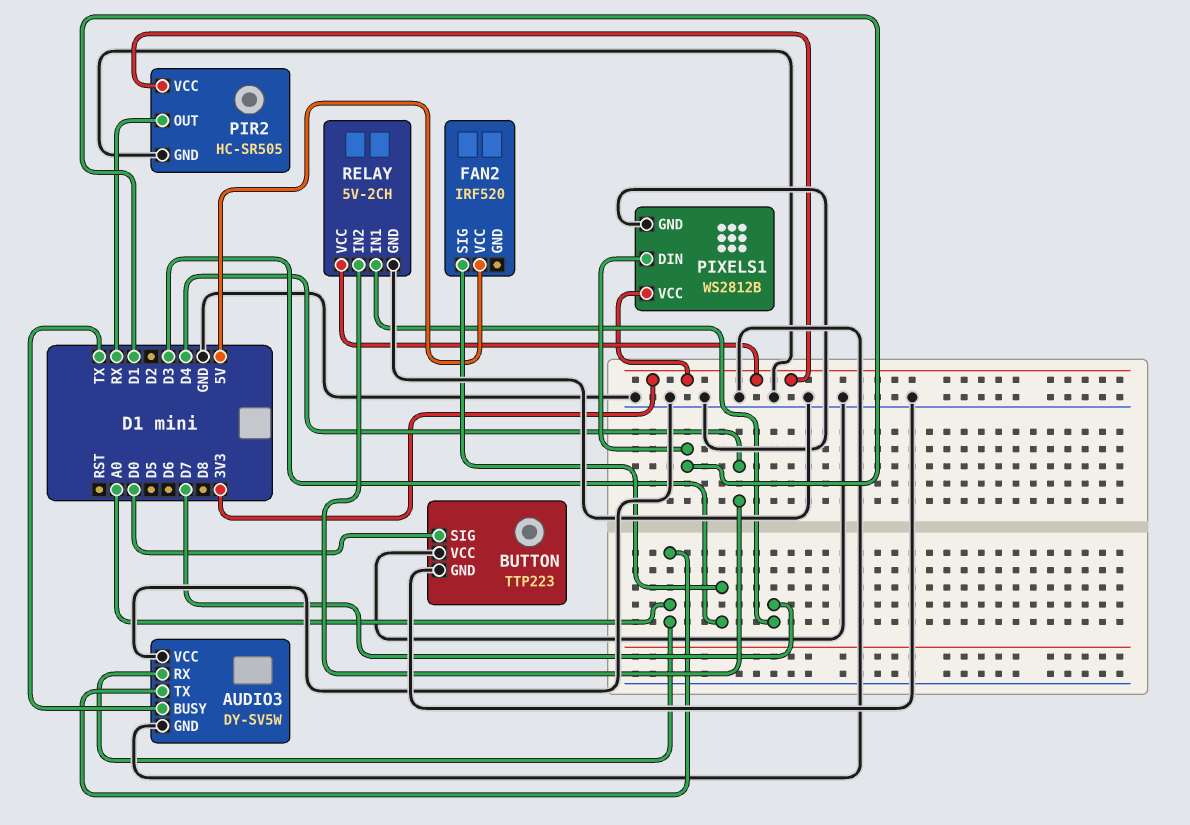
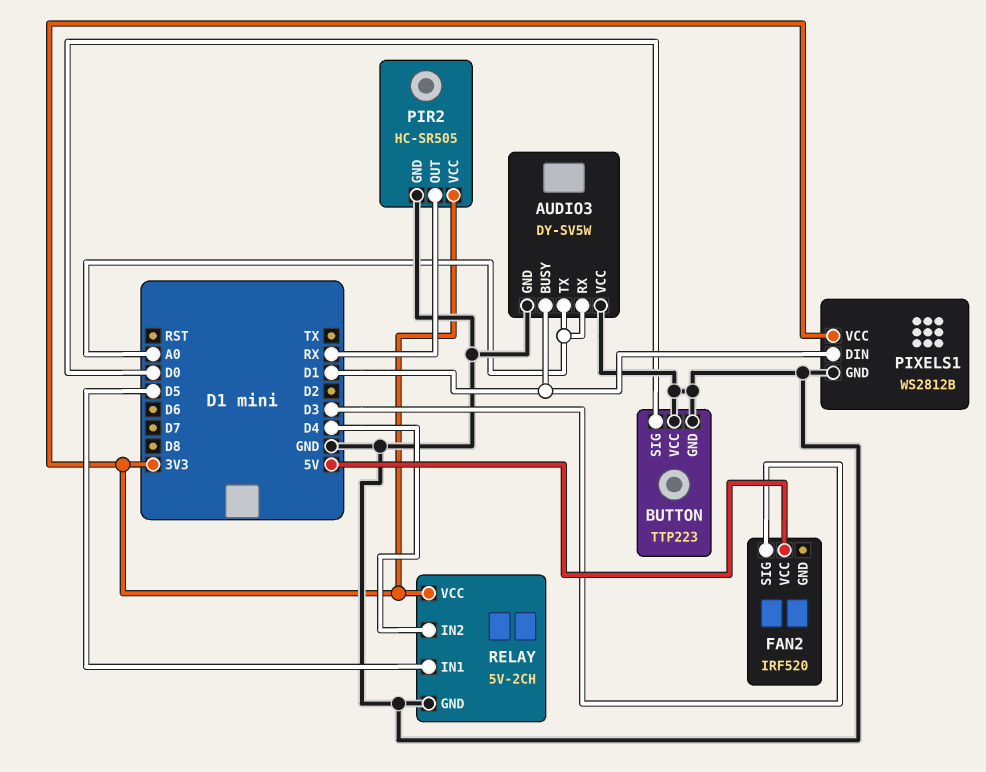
AUDIO3 pin BUSY: TX -> D1
RELAY pin IN1: D7 -> D5

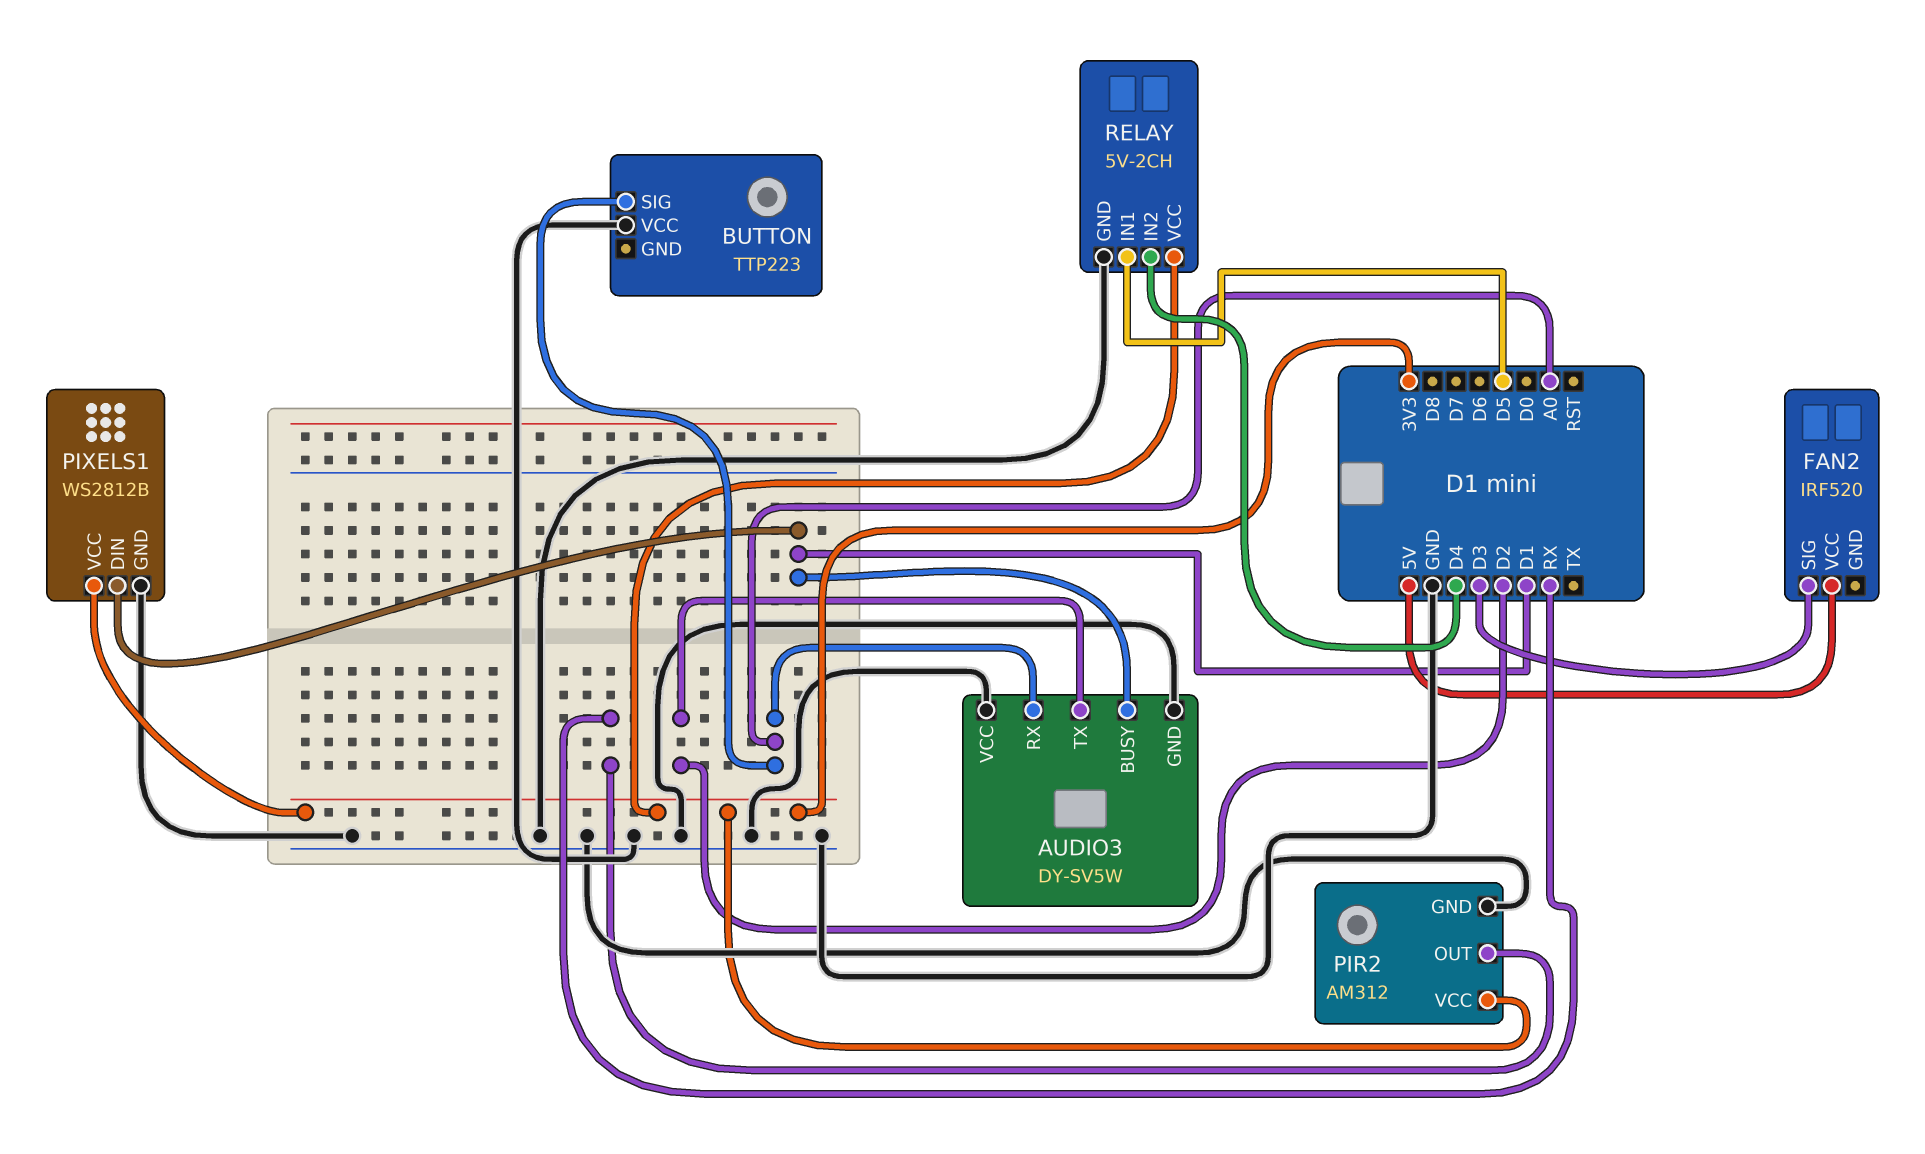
AUDIO3 pin TX: A0 -> D2
BUTTON pin GND: GND -> none
BUTTON pin SIG: D0 -> A0
PIR2: HC-SR505 -> AM312

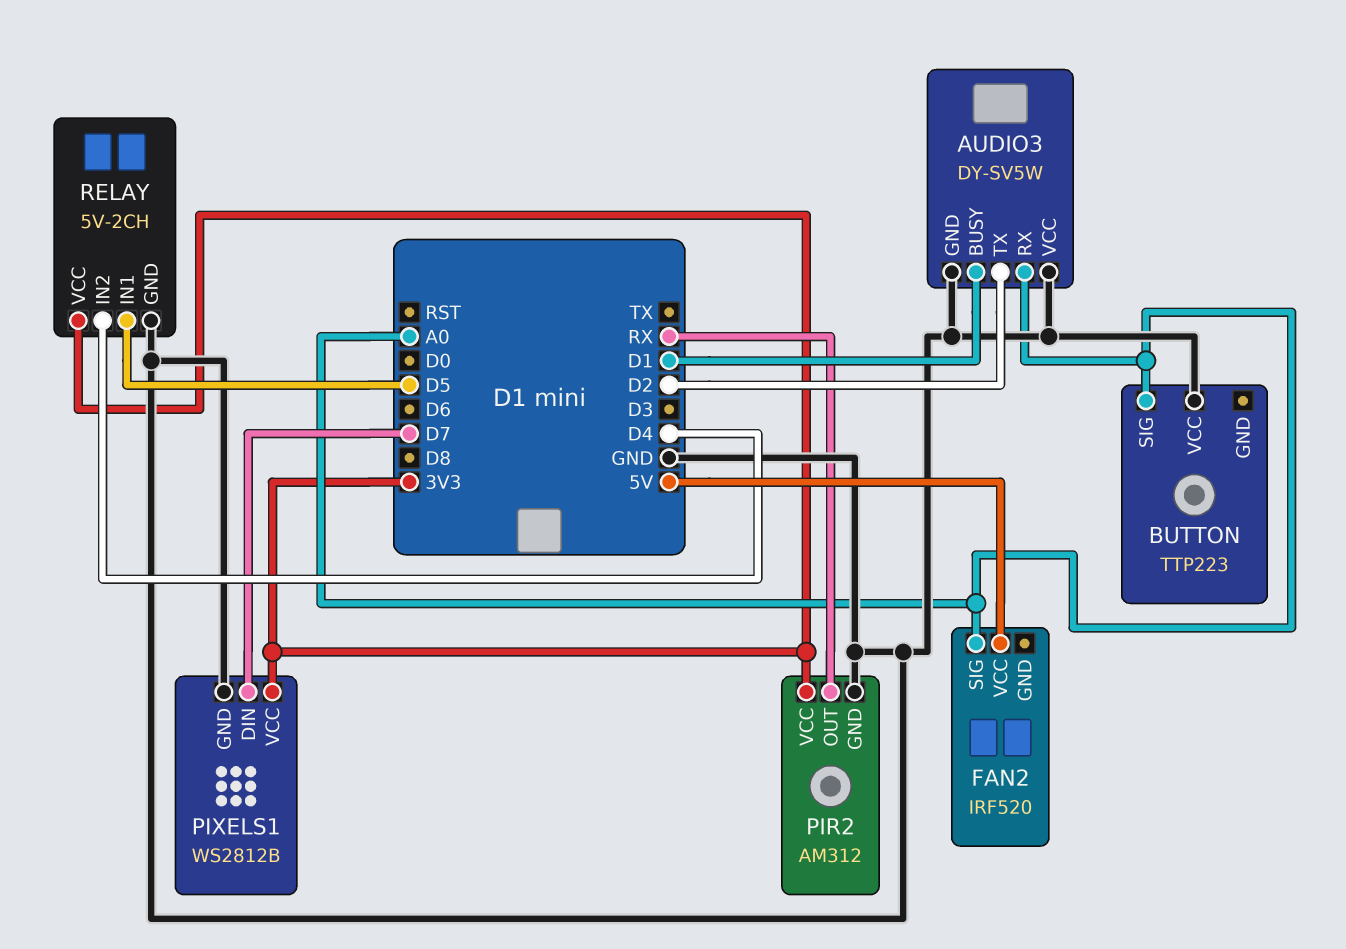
FAN2 pin SIG: D3 -> A0
PIXELS1 pin DIN: D1 -> D7

